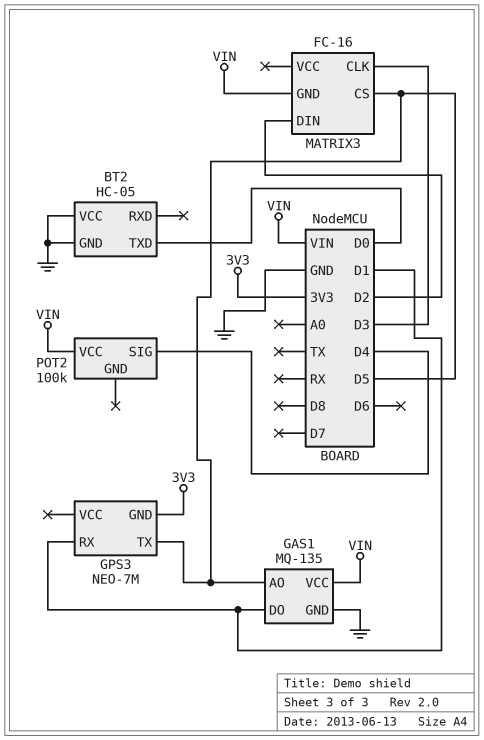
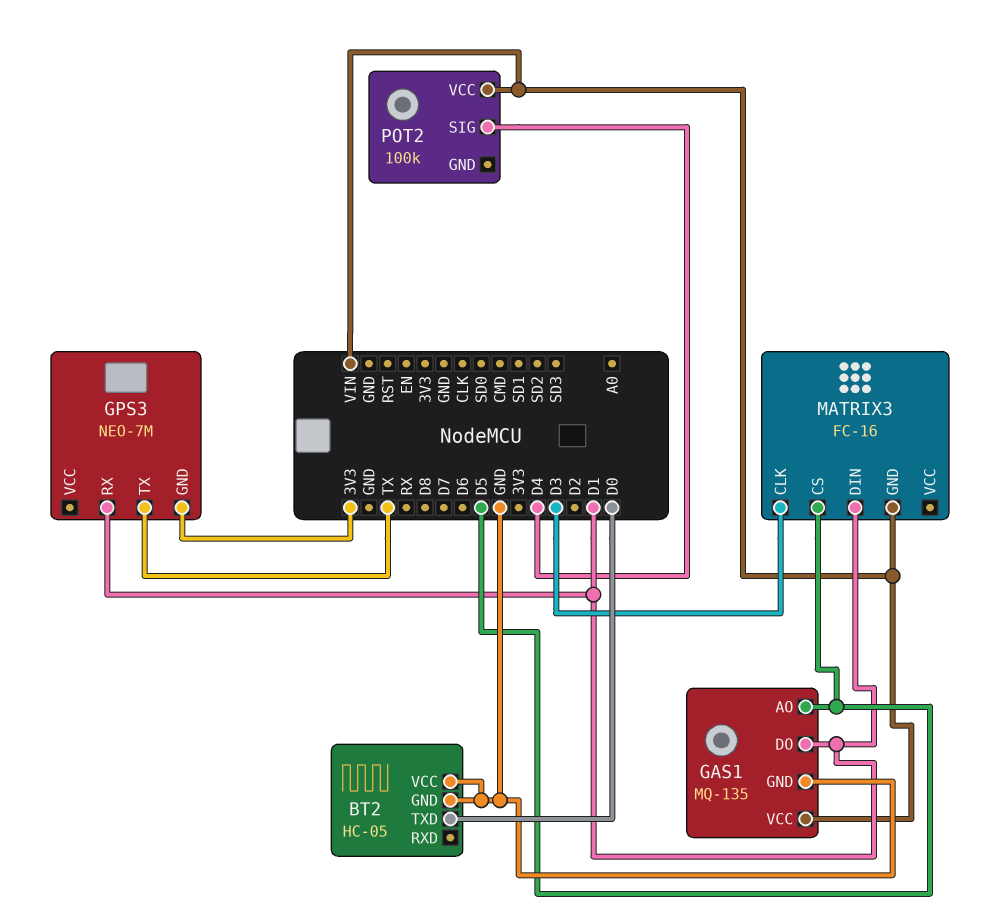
GPS3 pin TX: D5 -> TX
MATRIX3 pin DIN: D2 -> D1

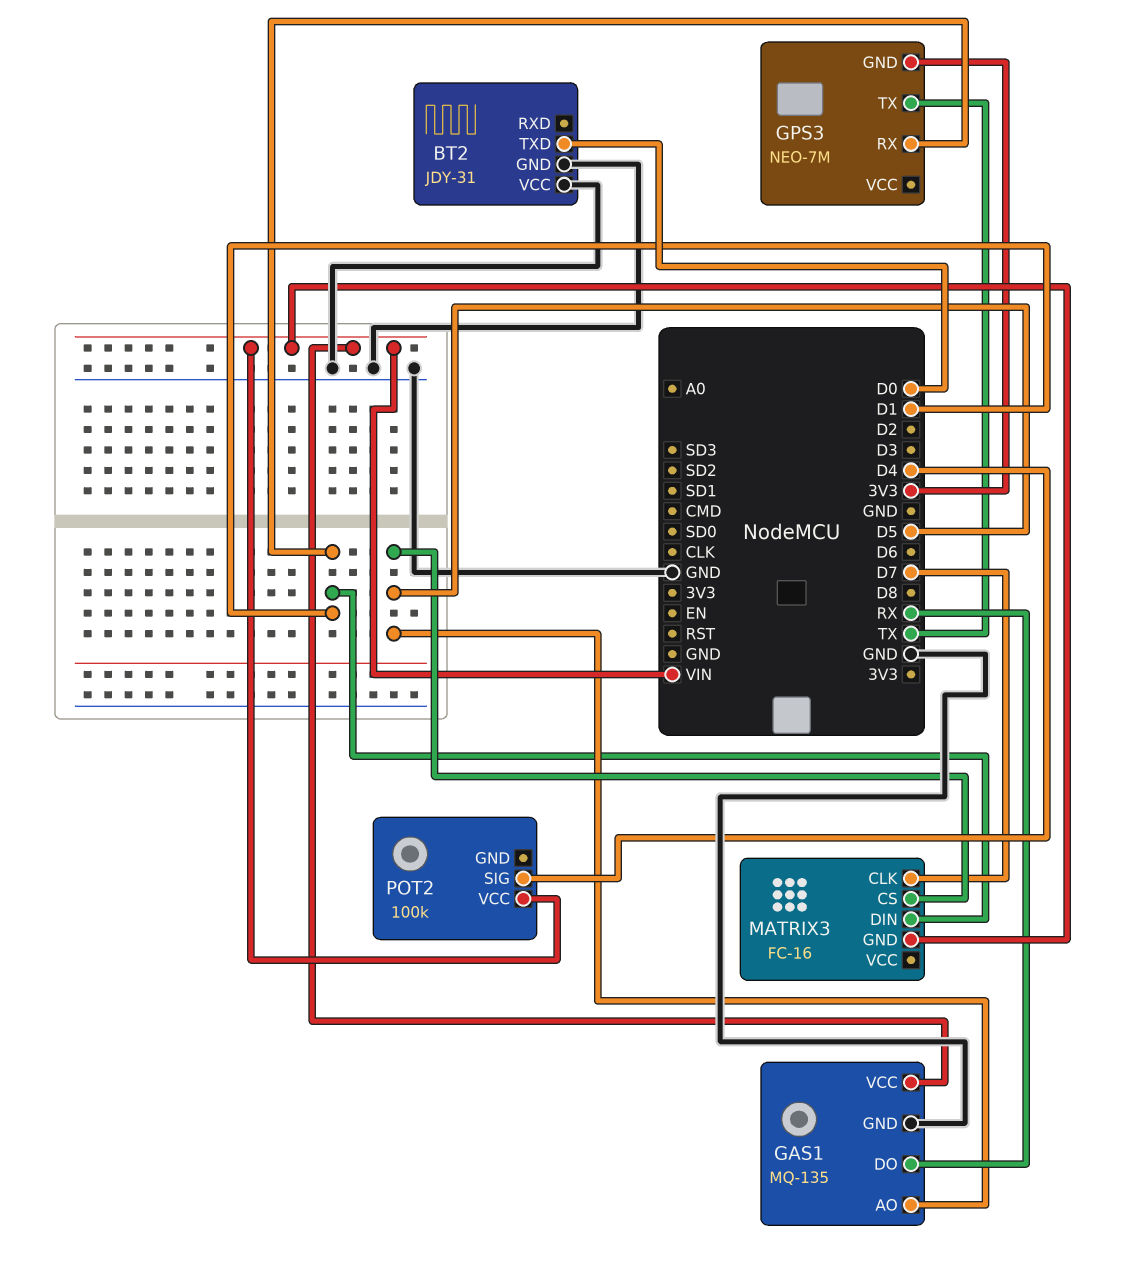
BT2: HC-05 -> JDY-31
GAS1 pin DO: D1 -> RX
MATRIX3 pin CLK: D3 -> D7

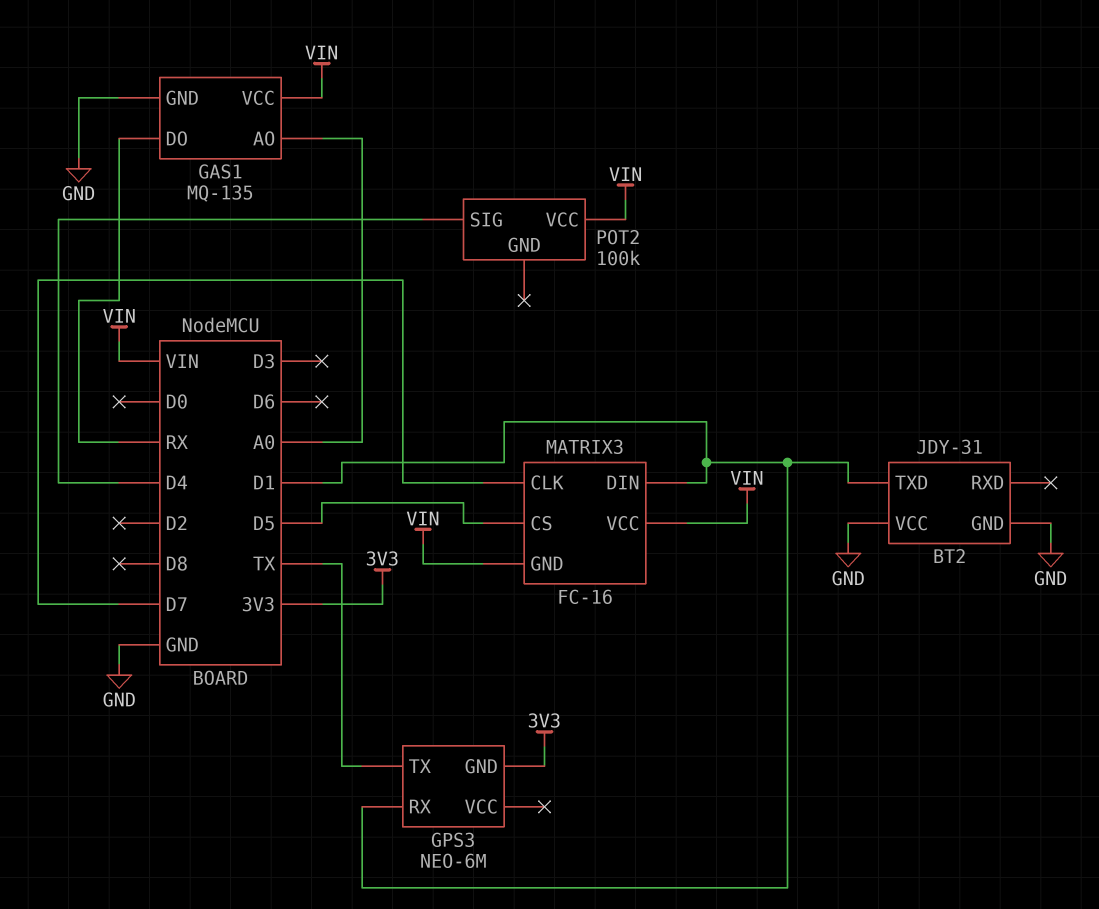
BT2 pin TXD: D0 -> D1
GAS1 pin AO: D5 -> A0
GPS3: NEO-7M -> NEO-6M
MATRIX3 pin VCC: none -> VIN

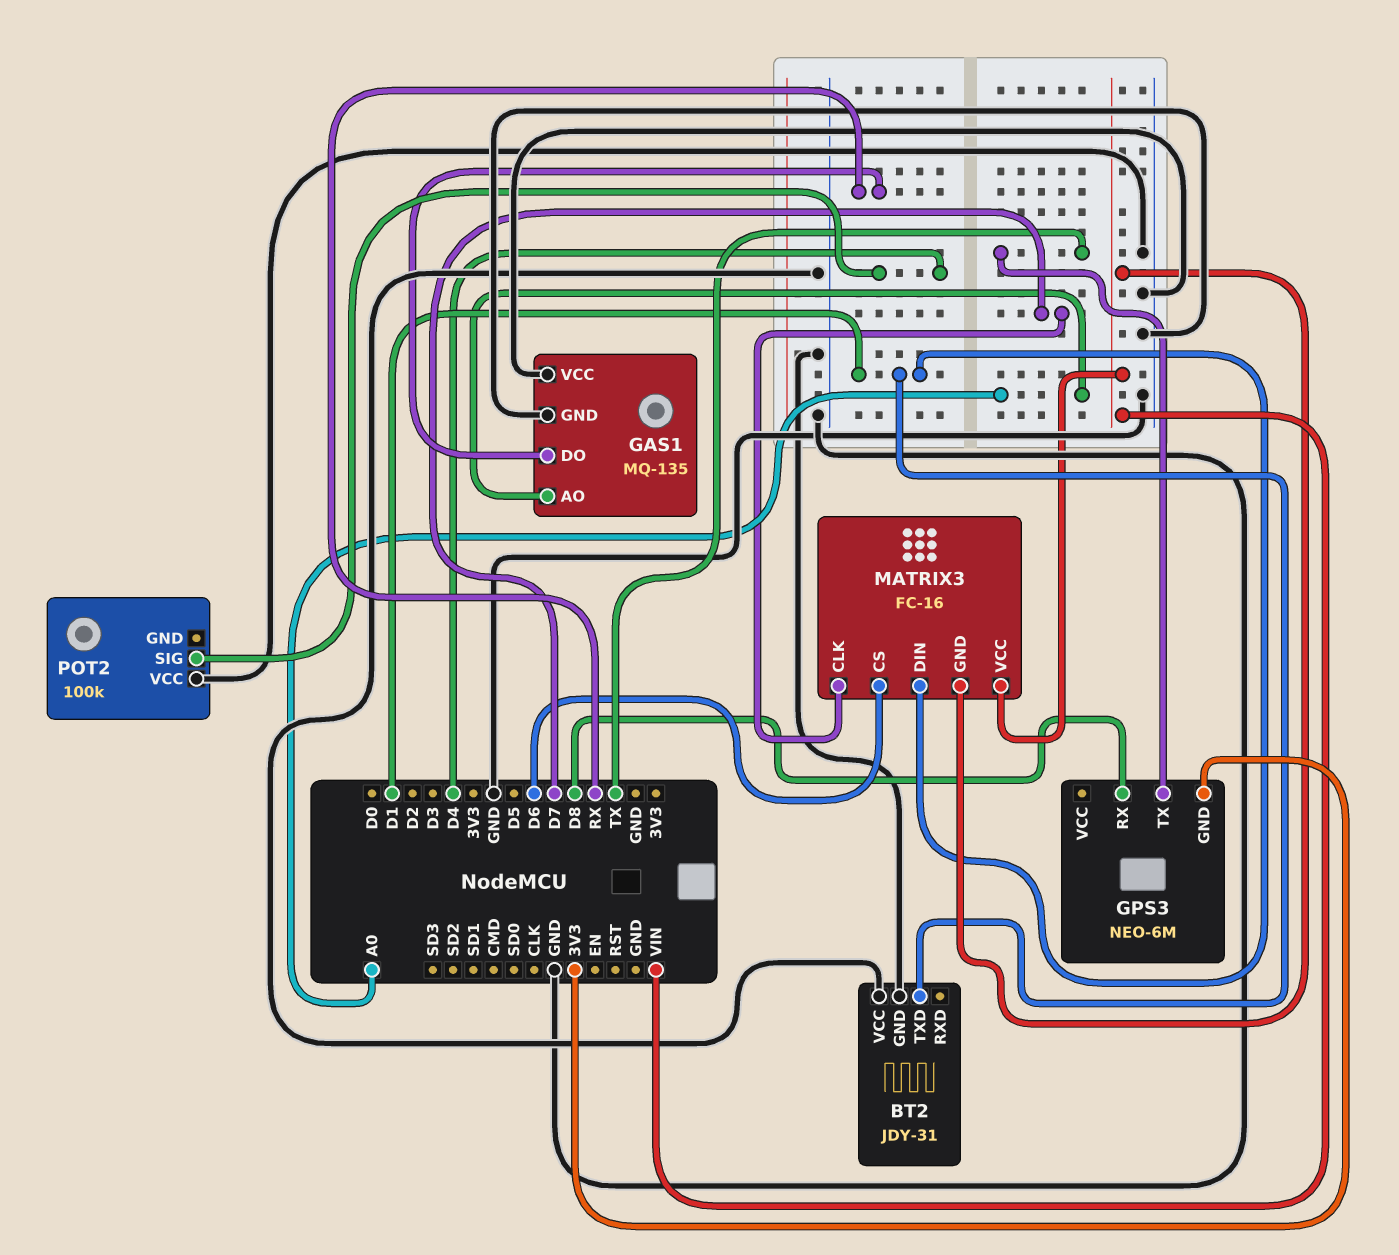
GAS1 pin VCC: VIN -> GND
GPS3 pin RX: D1 -> D8
MATRIX3 pin CS: D5 -> D6
POT2 pin VCC: VIN -> GND

